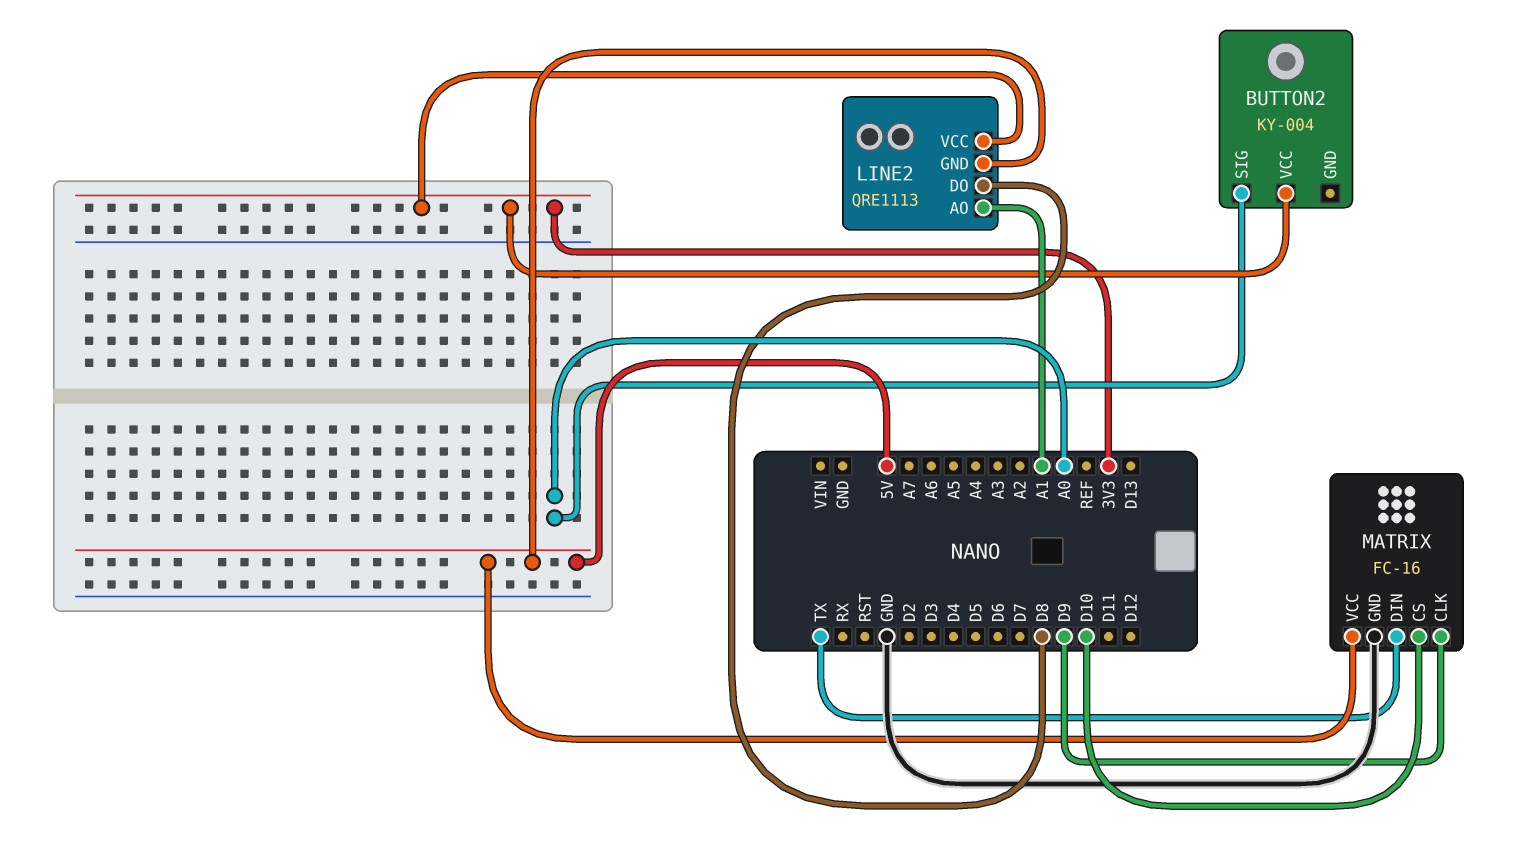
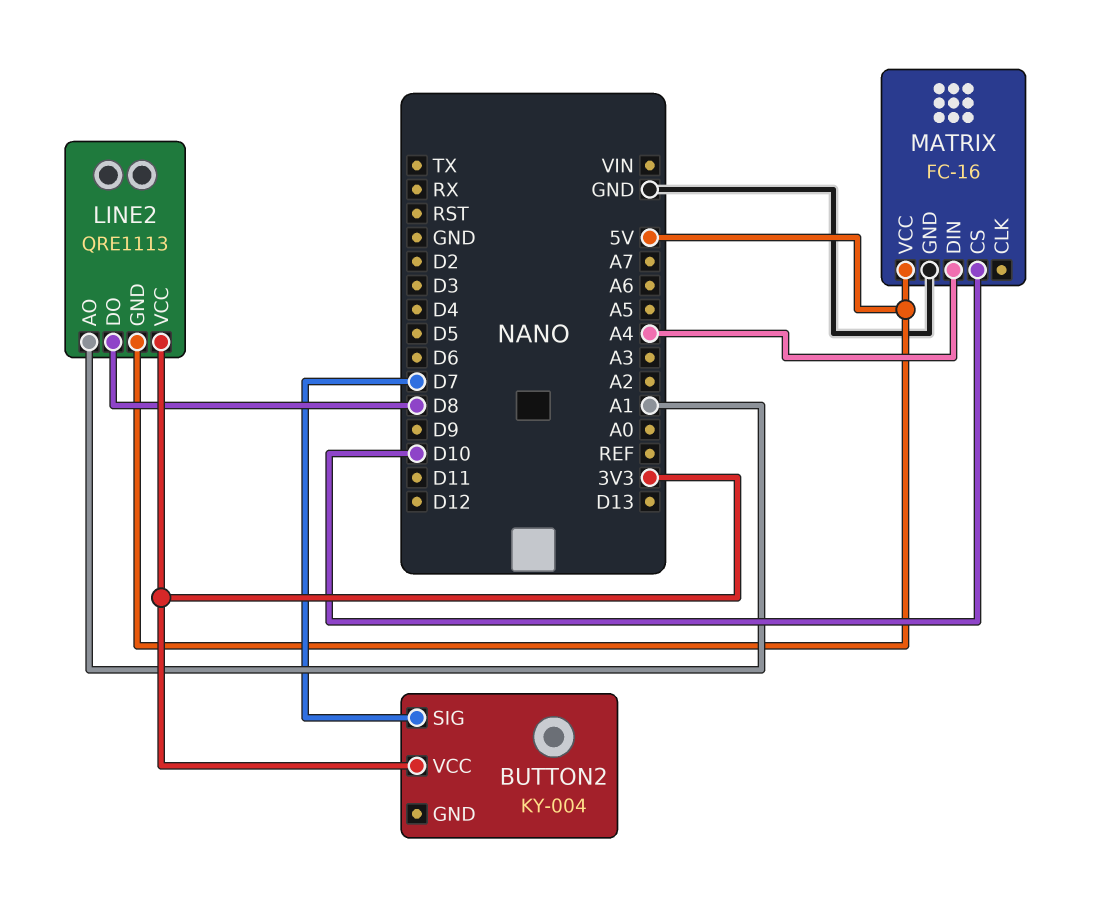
BUTTON2 pin SIG: A0 -> D7
MATRIX pin CLK: D9 -> none
MATRIX pin DIN: TX -> A4

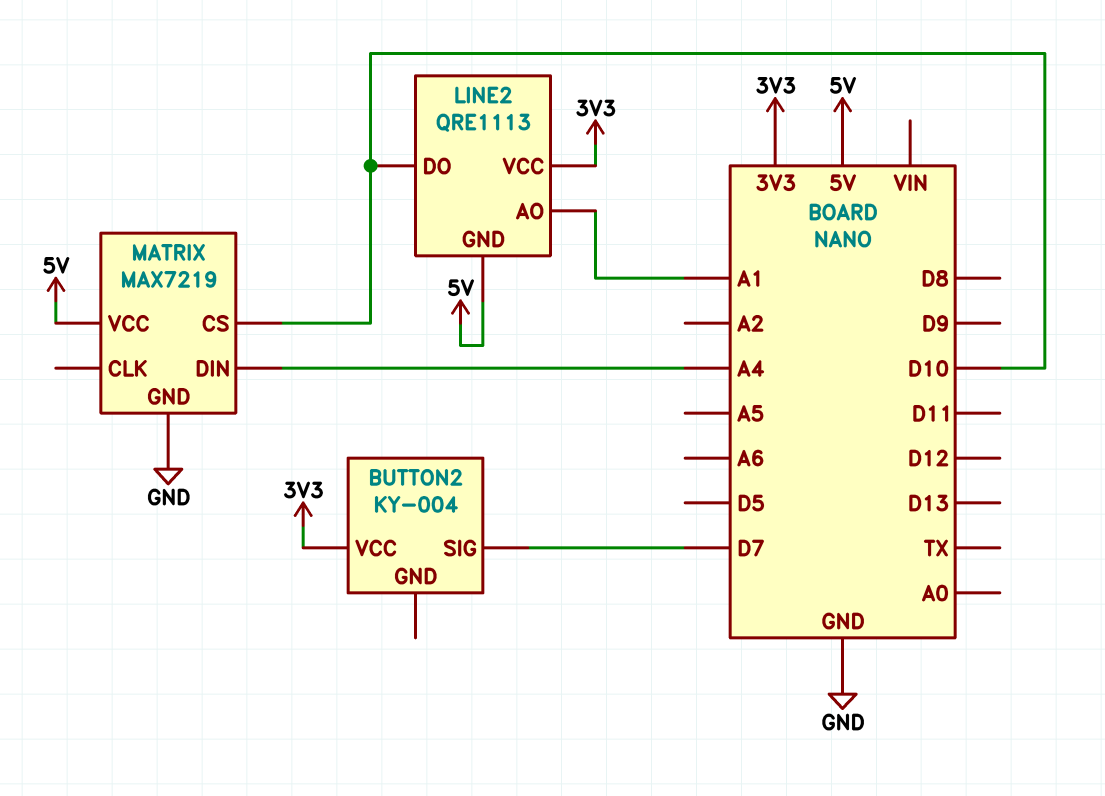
LINE2 pin DO: D8 -> D10
MATRIX: FC-16 -> MAX7219

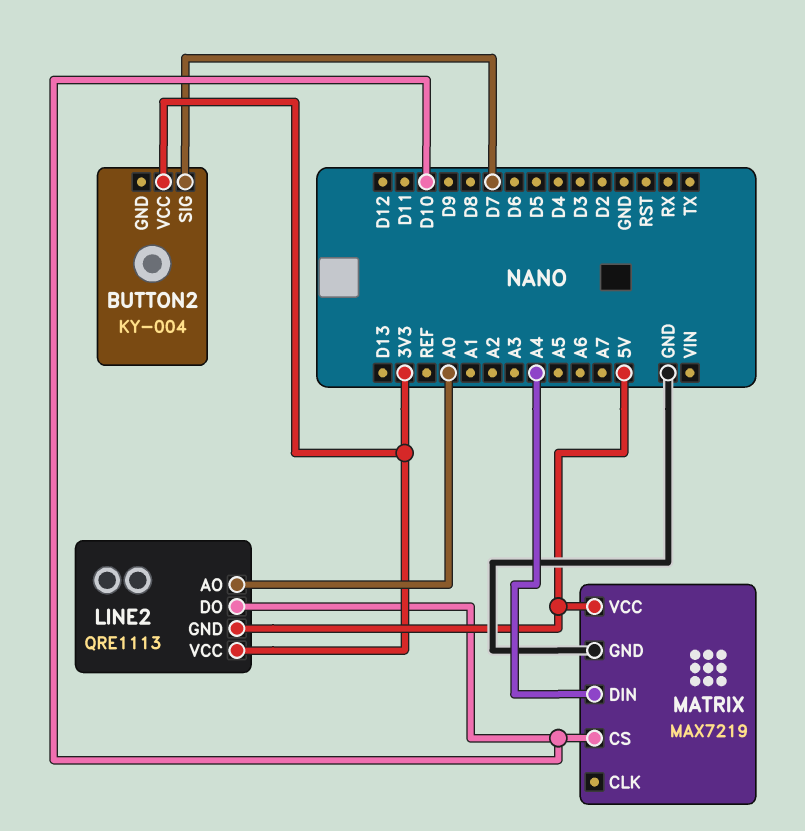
LINE2 pin AO: A1 -> A0

